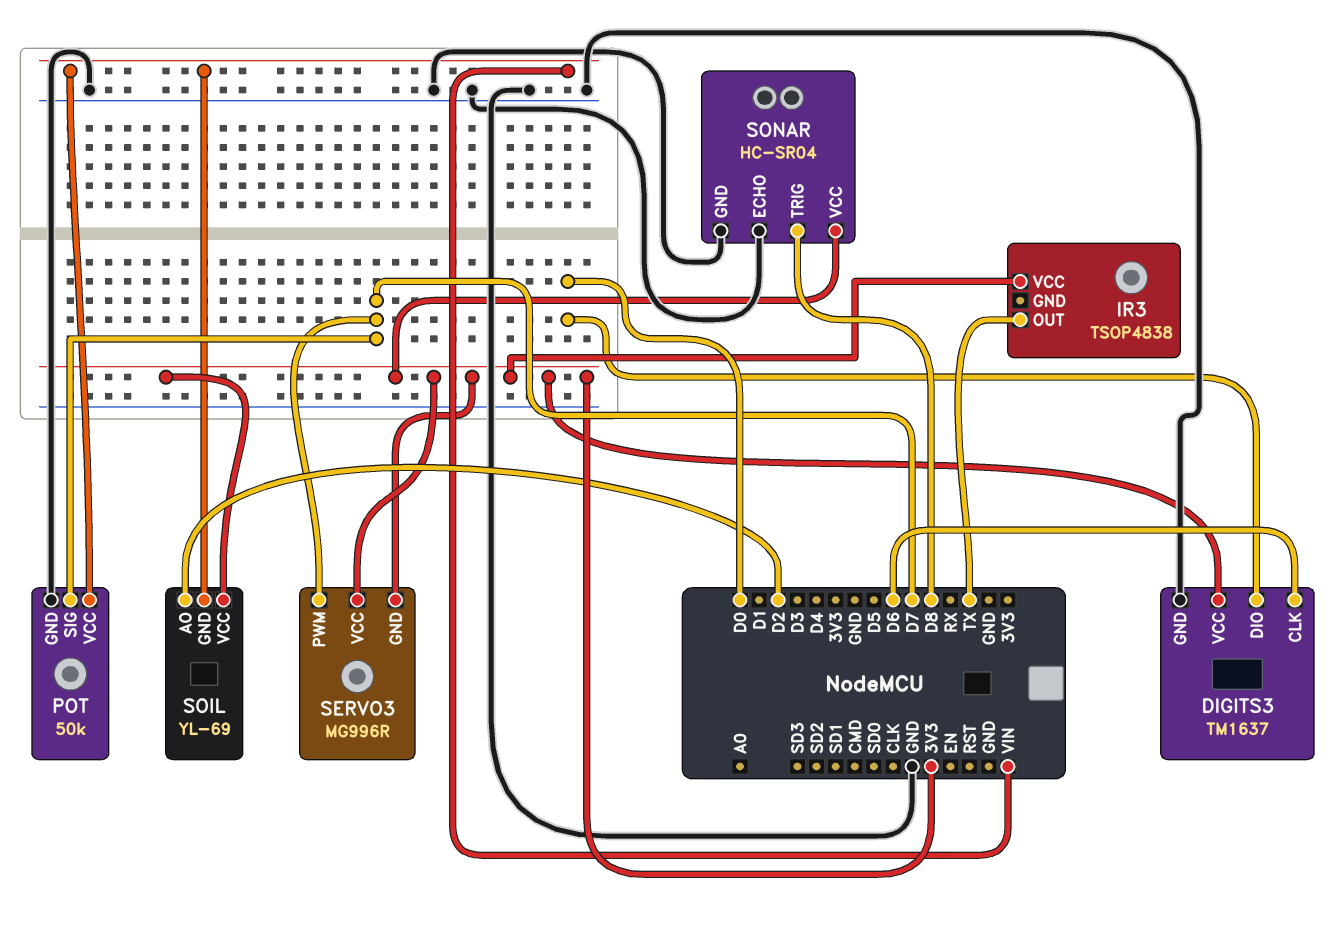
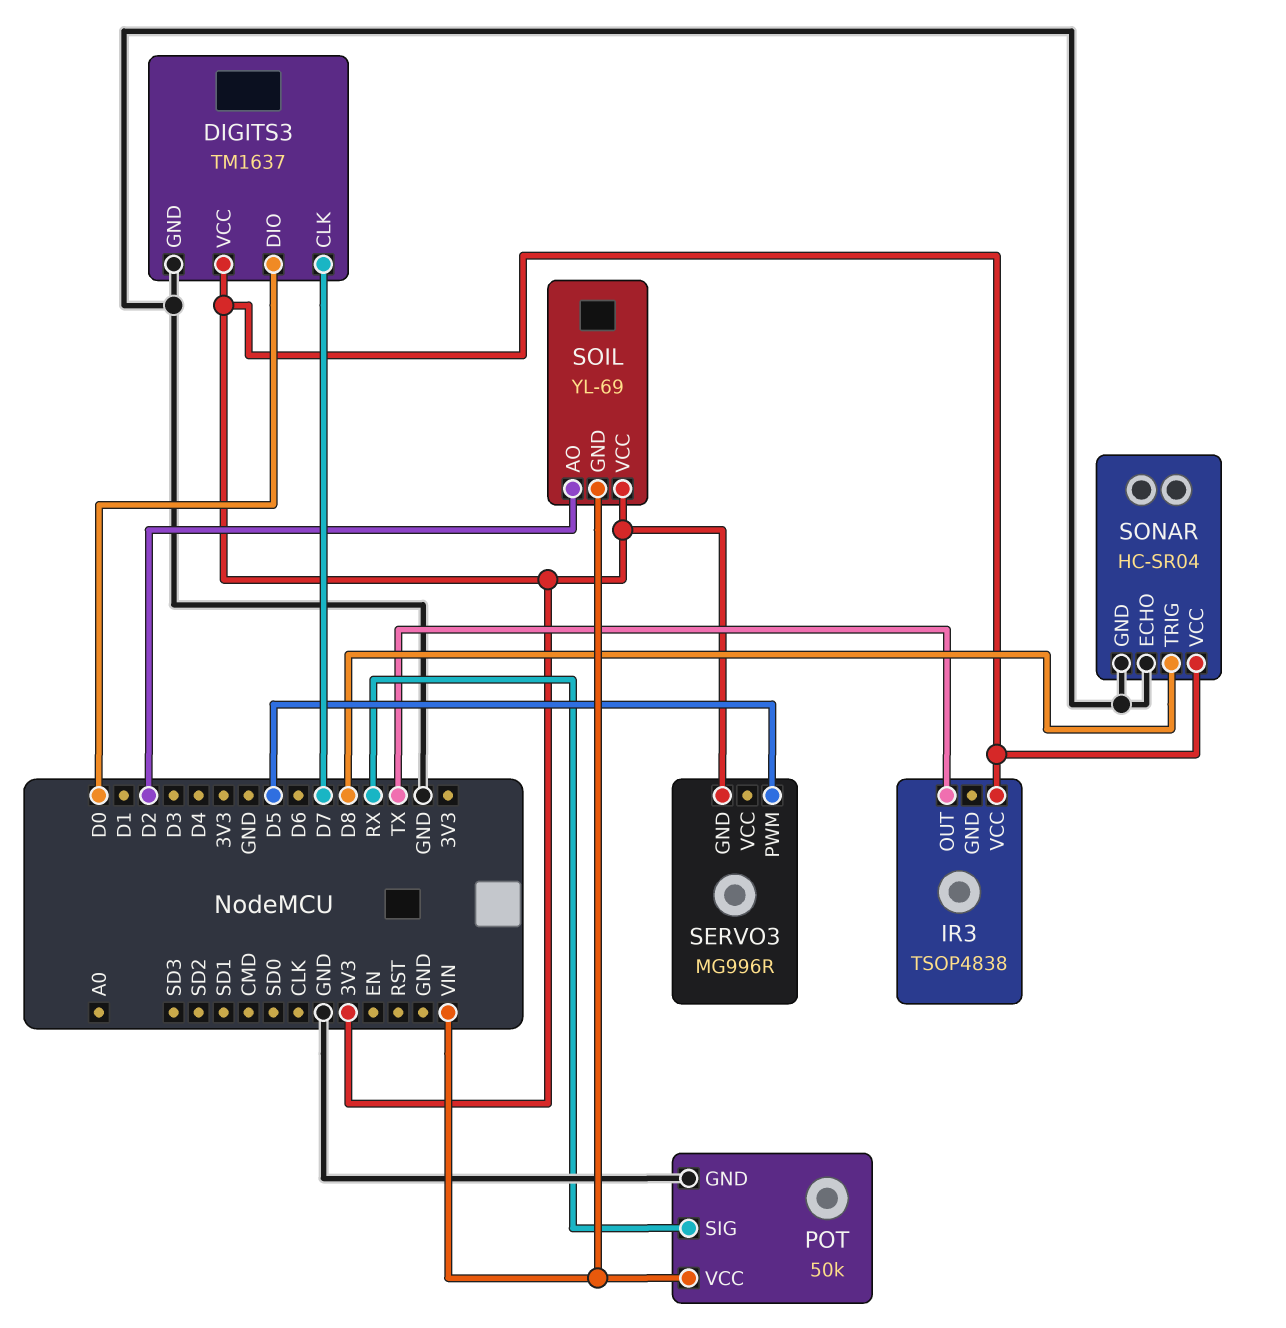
DIGITS3 pin CLK: D6 -> D7
POT pin SIG: D7 -> RX
SERVO3 pin PWM: D7 -> D5
SERVO3 pin VCC: 3V3 -> none

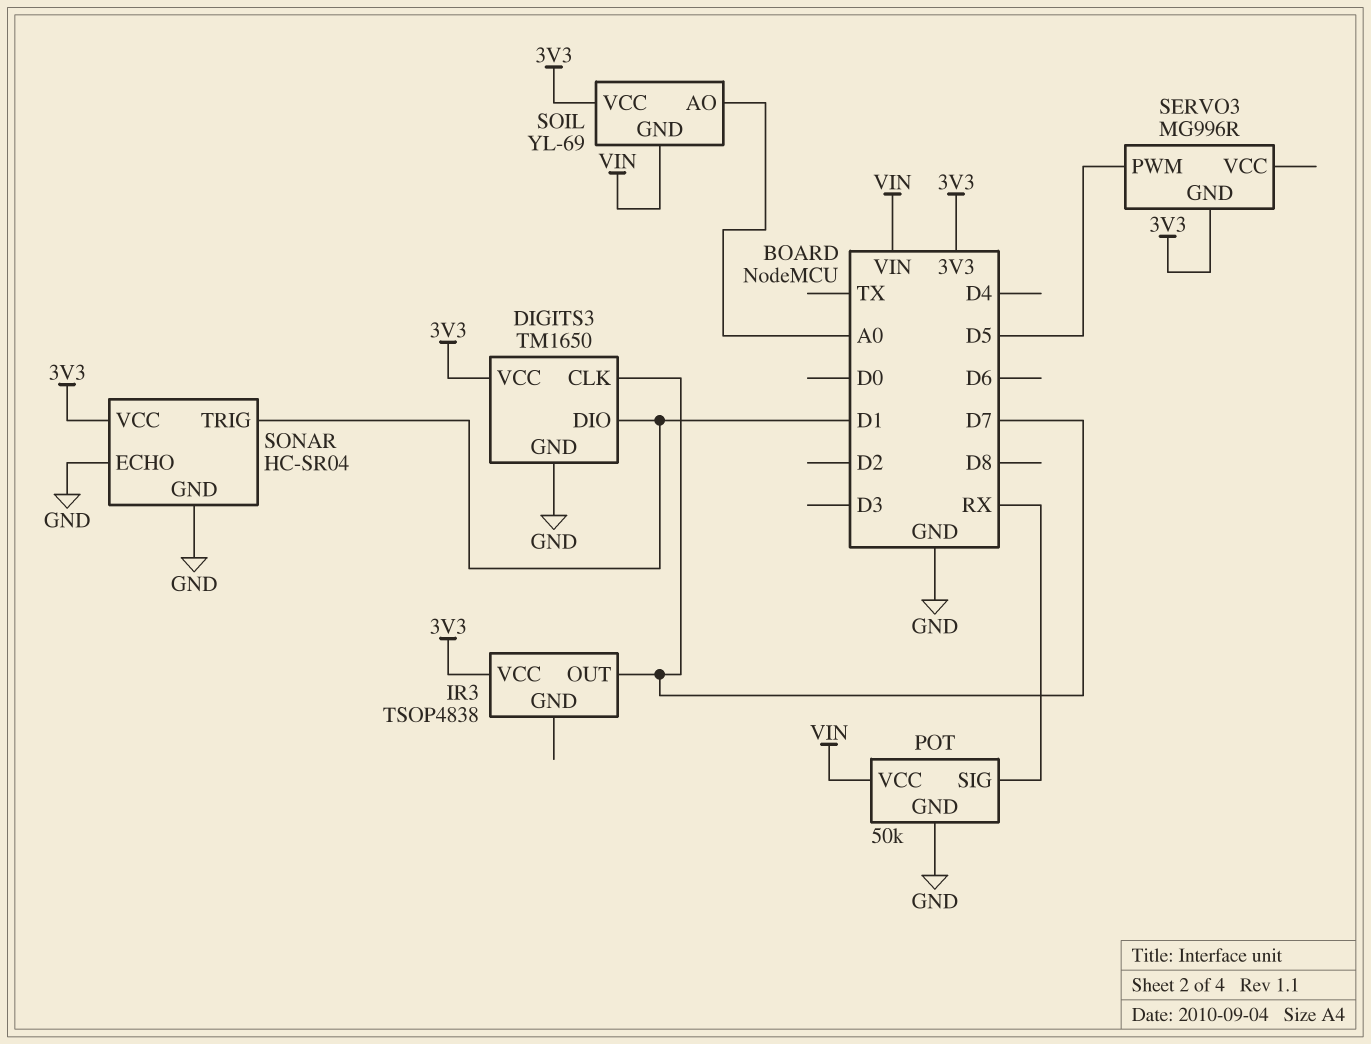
DIGITS3: TM1637 -> TM1650
DIGITS3 pin DIO: D0 -> D1
IR3 pin OUT: TX -> D7
SOIL pin AO: D2 -> A0
SONAR pin TRIG: D8 -> D1

